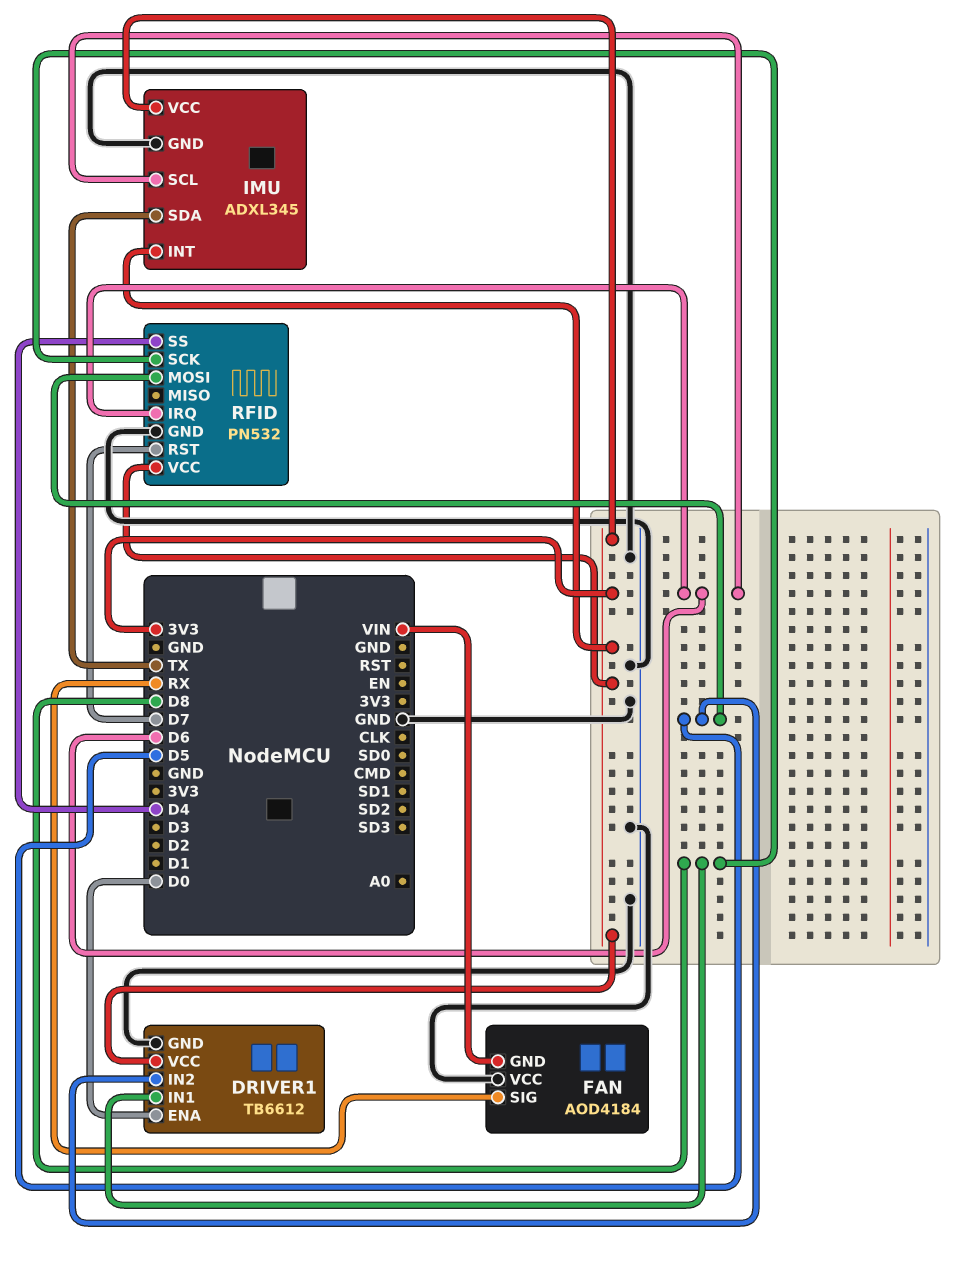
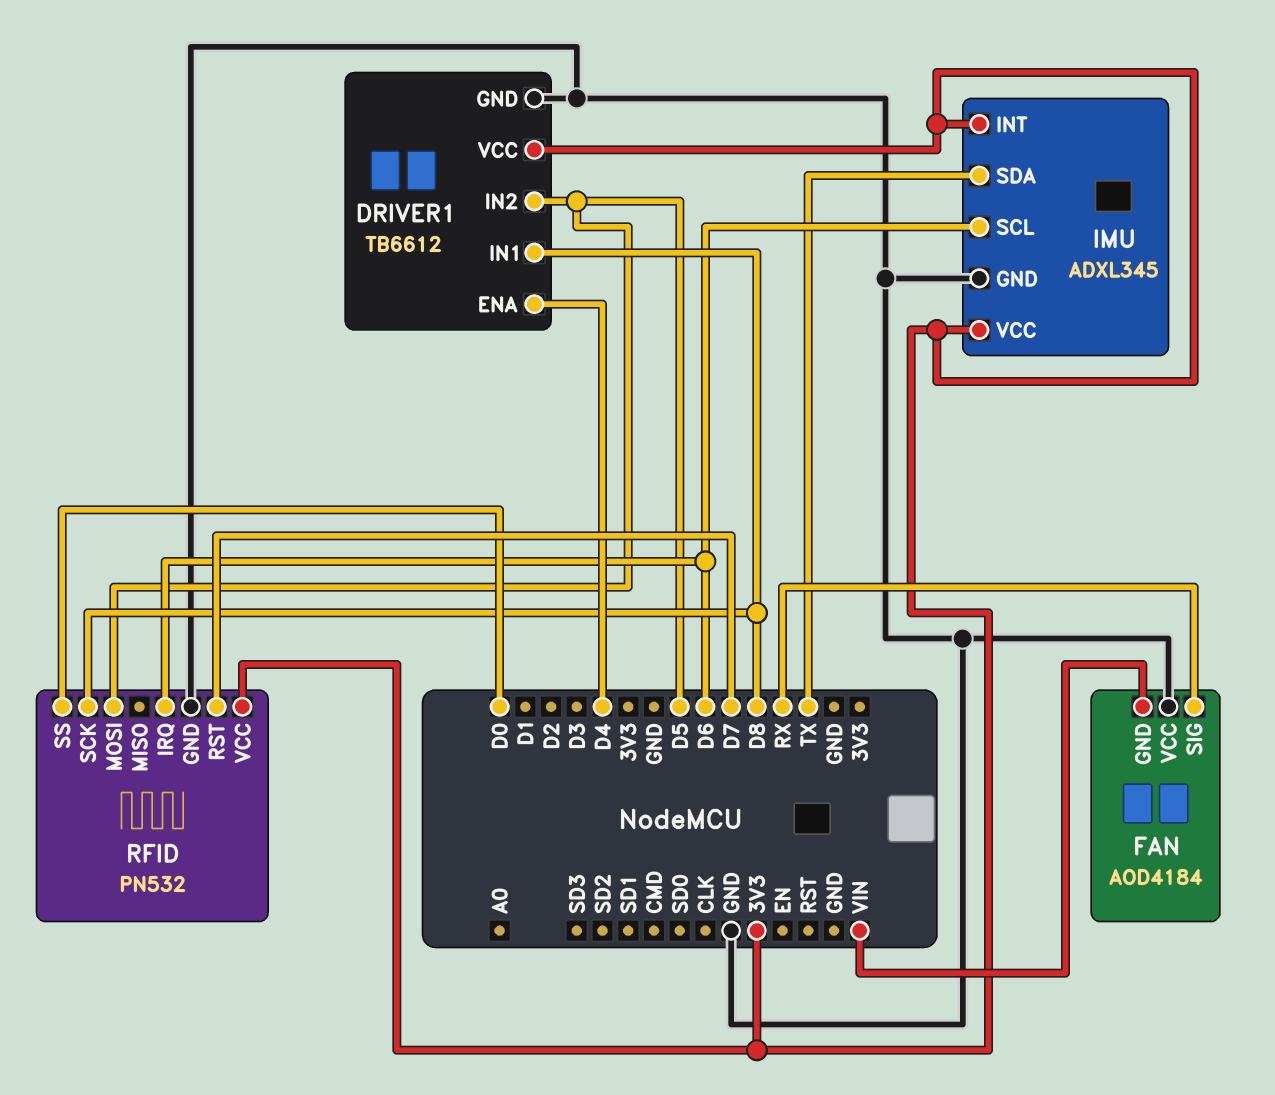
DRIVER1 pin ENA: D0 -> D4
RFID pin SS: D4 -> D0

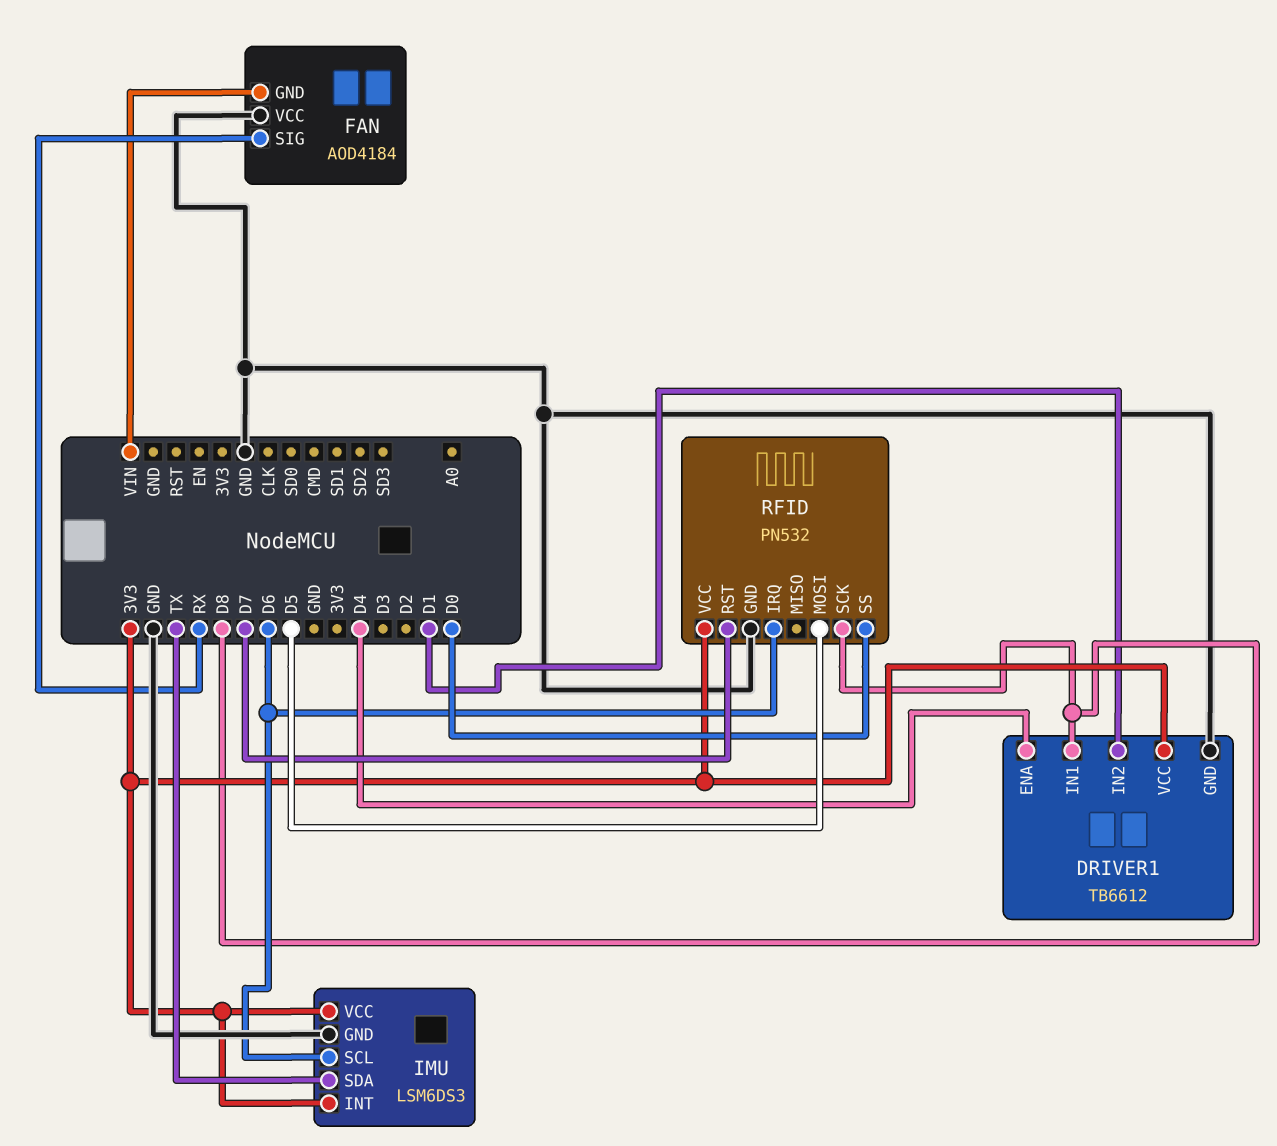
DRIVER1 pin IN2: D5 -> D1
IMU: ADXL345 -> LSM6DS3

